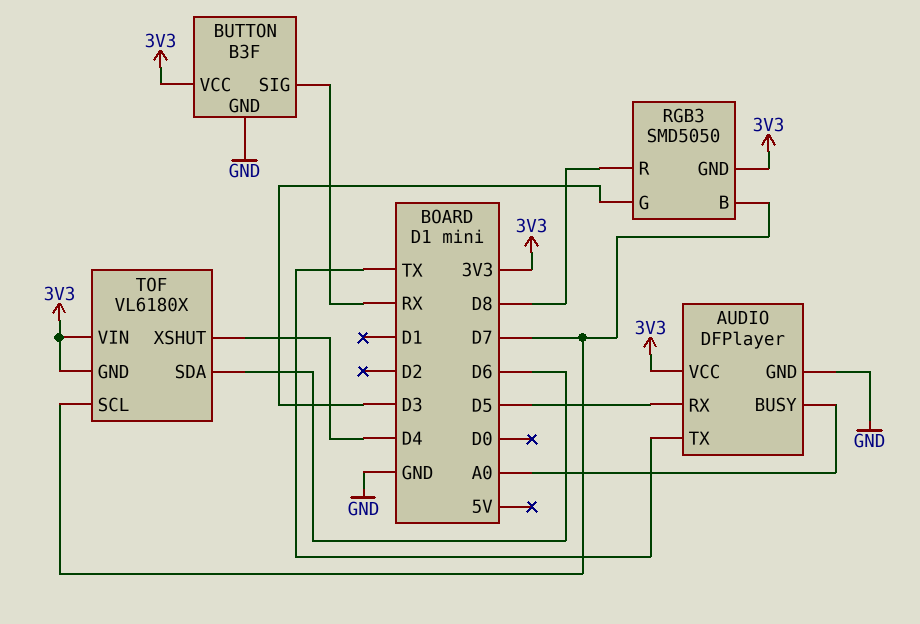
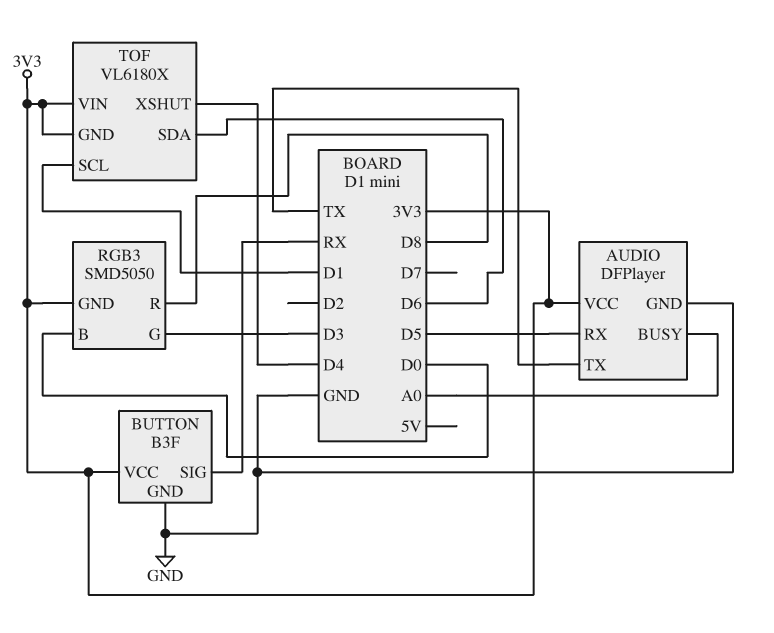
RGB3 pin B: D7 -> D0
TOF pin SCL: D7 -> D1

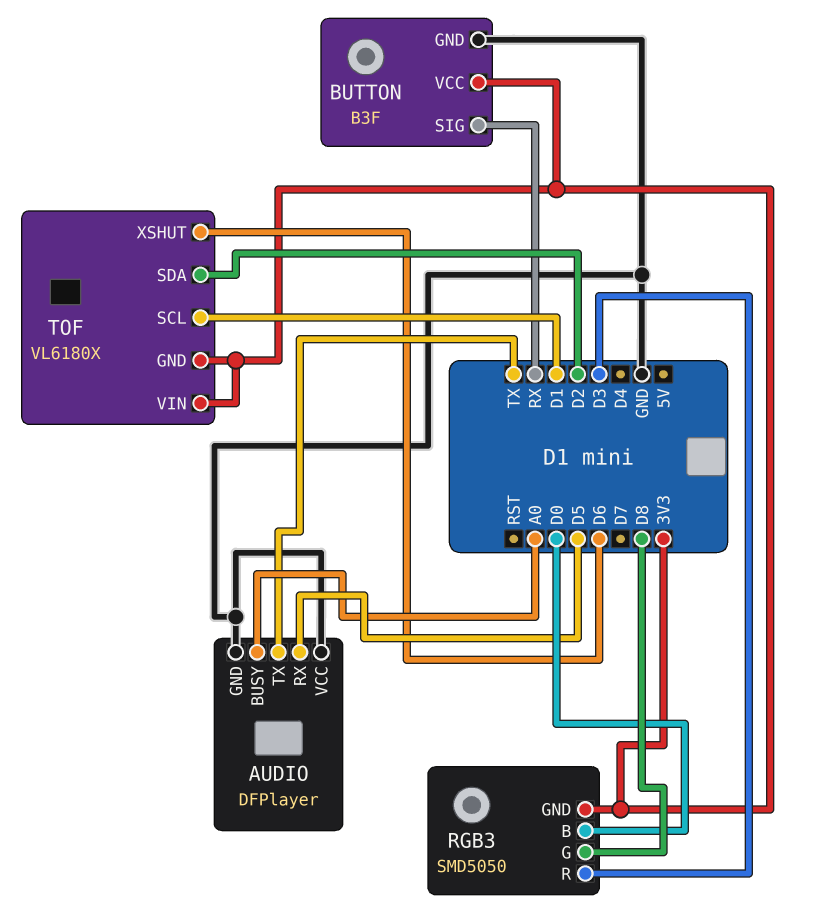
AUDIO pin VCC: 3V3 -> GND
RGB3 pin G: D3 -> D8
RGB3 pin R: D8 -> D3
TOF pin SDA: D6 -> D2
TOF pin XSHUT: D4 -> D6

